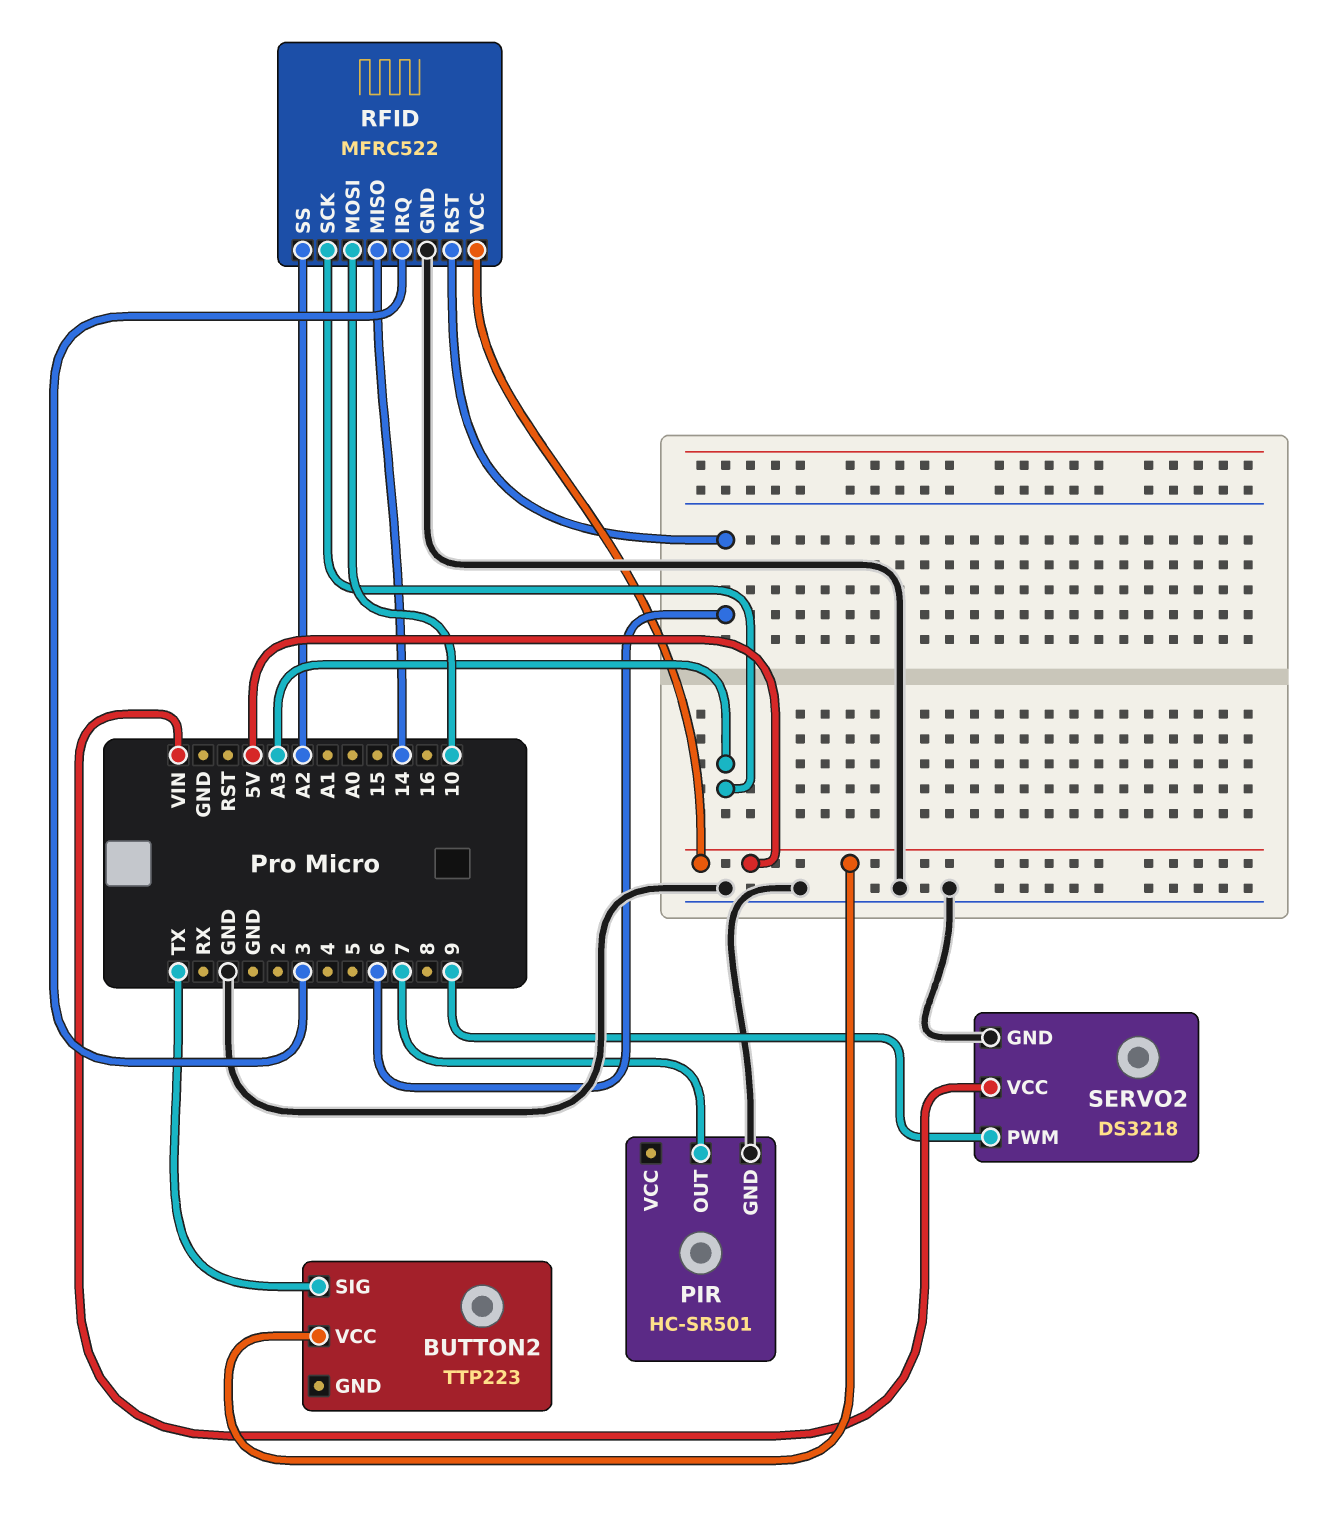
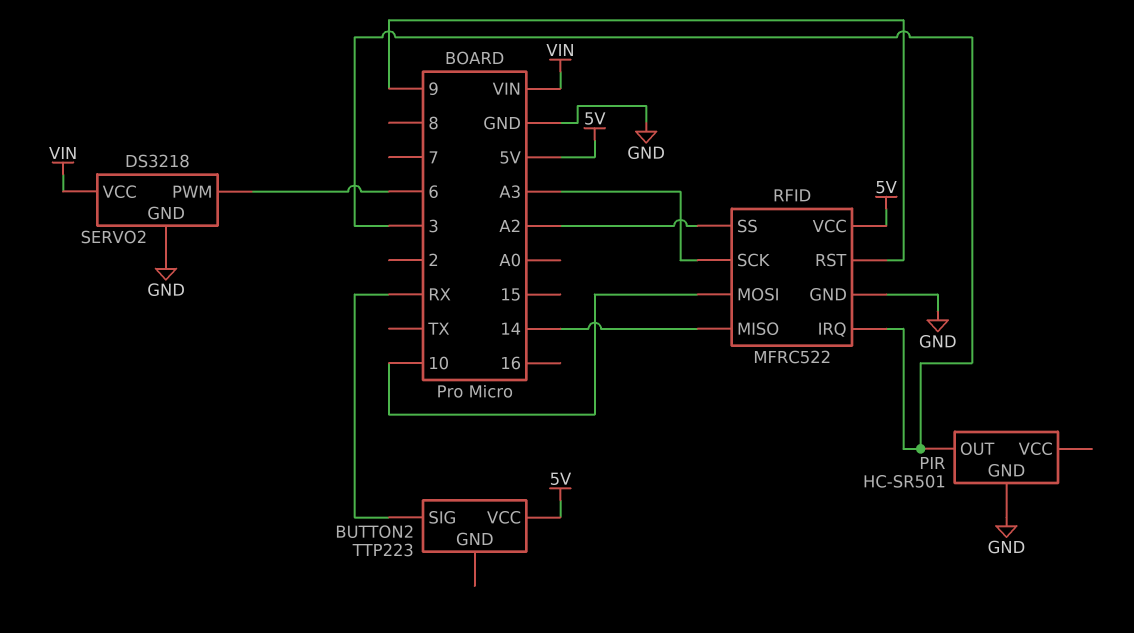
BUTTON2 pin SIG: TX -> RX
PIR pin OUT: 7 -> 3
RFID pin RST: 6 -> 9
SERVO2 pin PWM: 9 -> 6

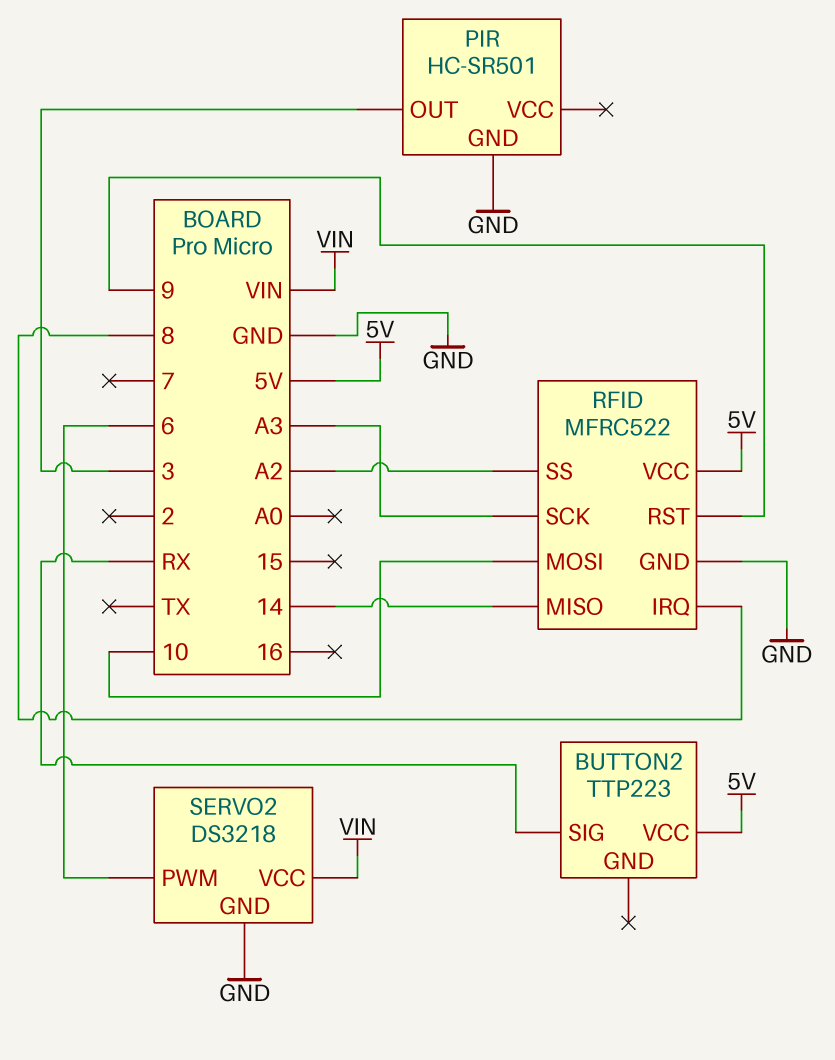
RFID pin IRQ: 3 -> 8

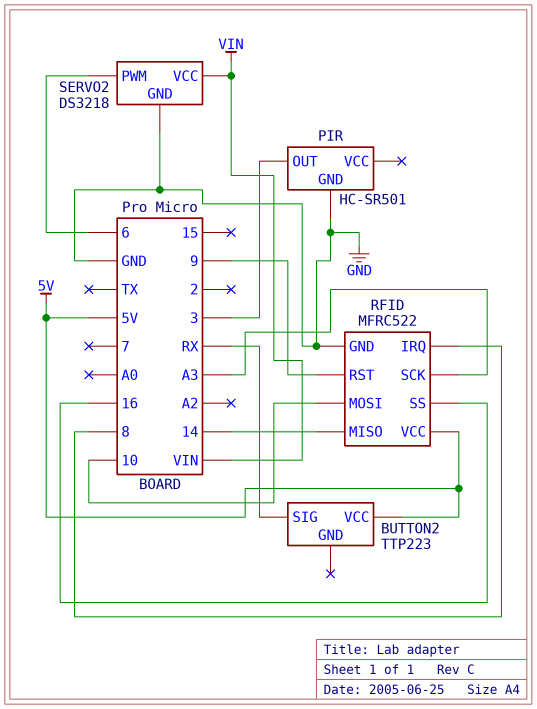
RFID pin SS: A2 -> 16

